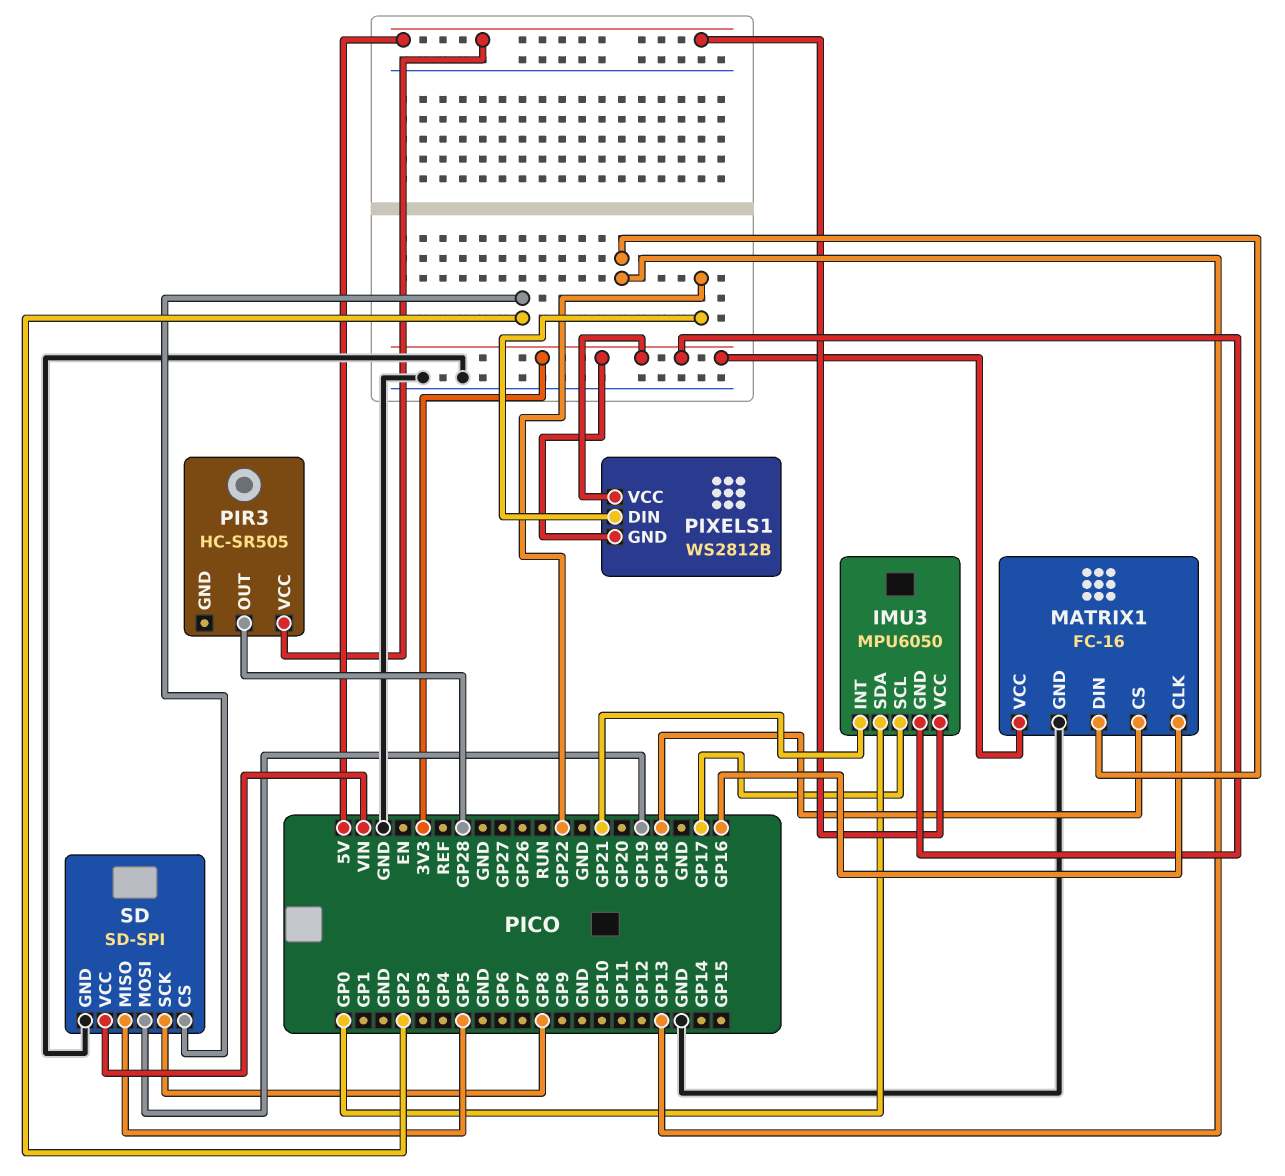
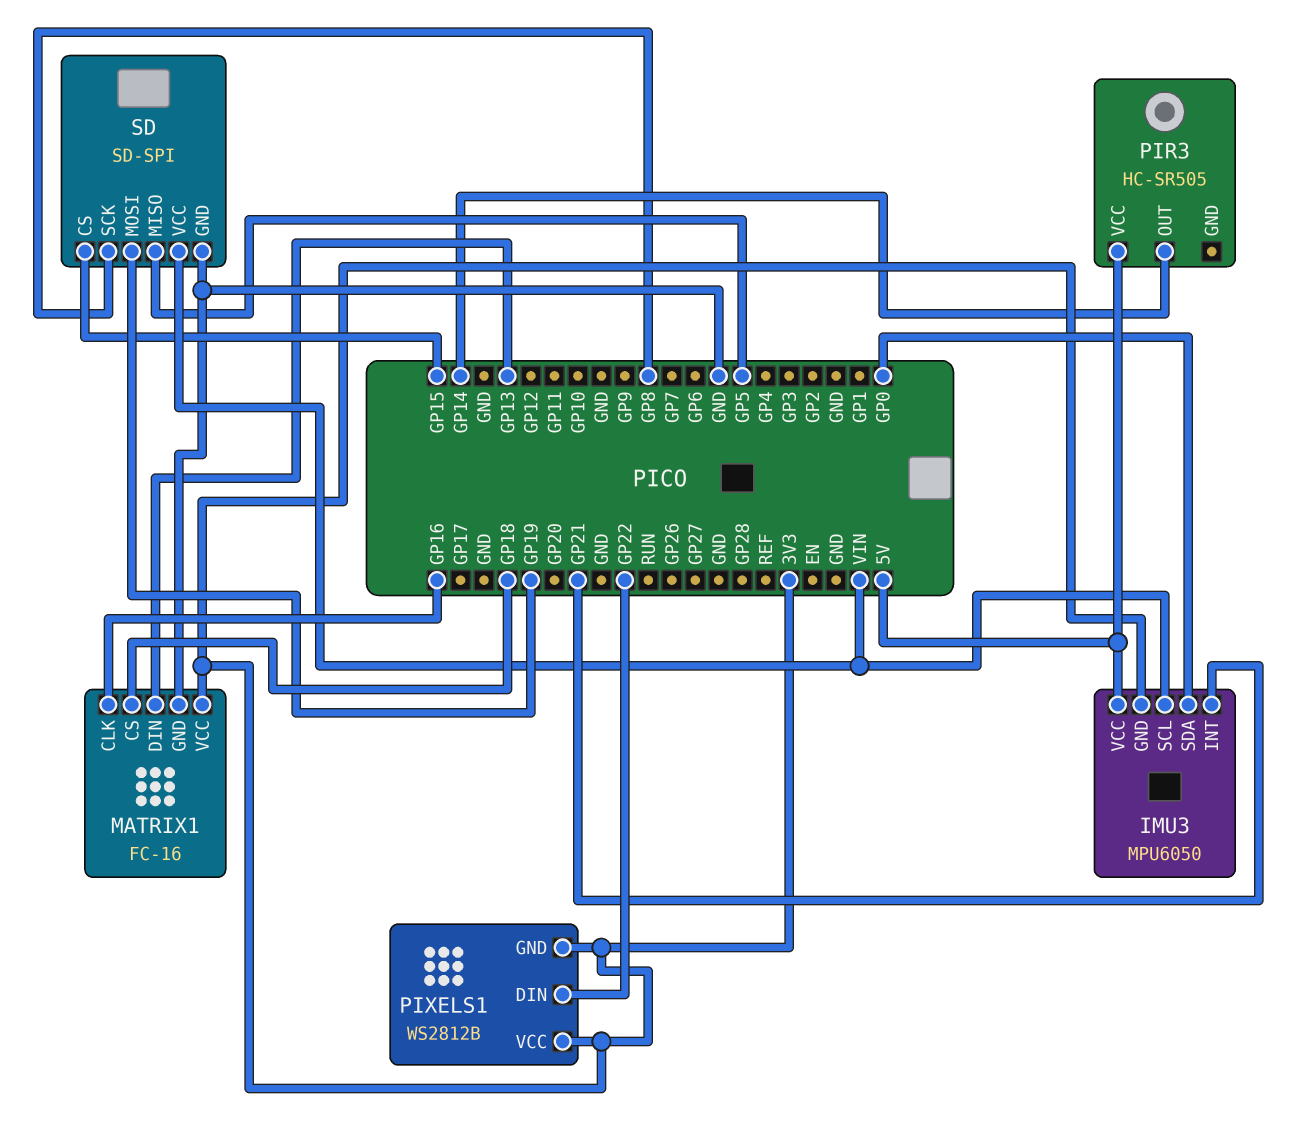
IMU3 pin SCL: GP17 -> VIN
PIR3 pin OUT: GP28 -> GP14
SD pin CS: GP2 -> GP15

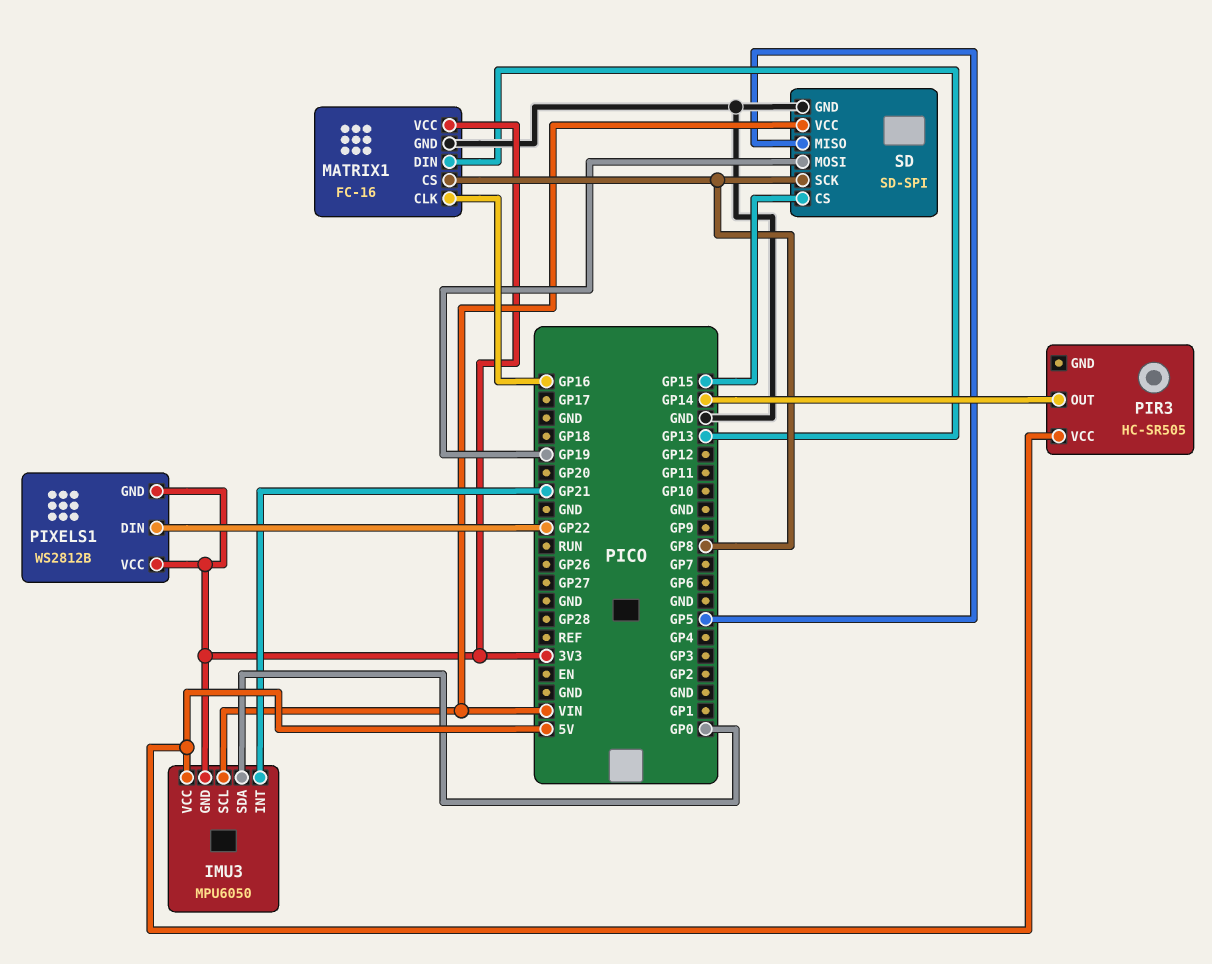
MATRIX1 pin CS: GP18 -> GP8

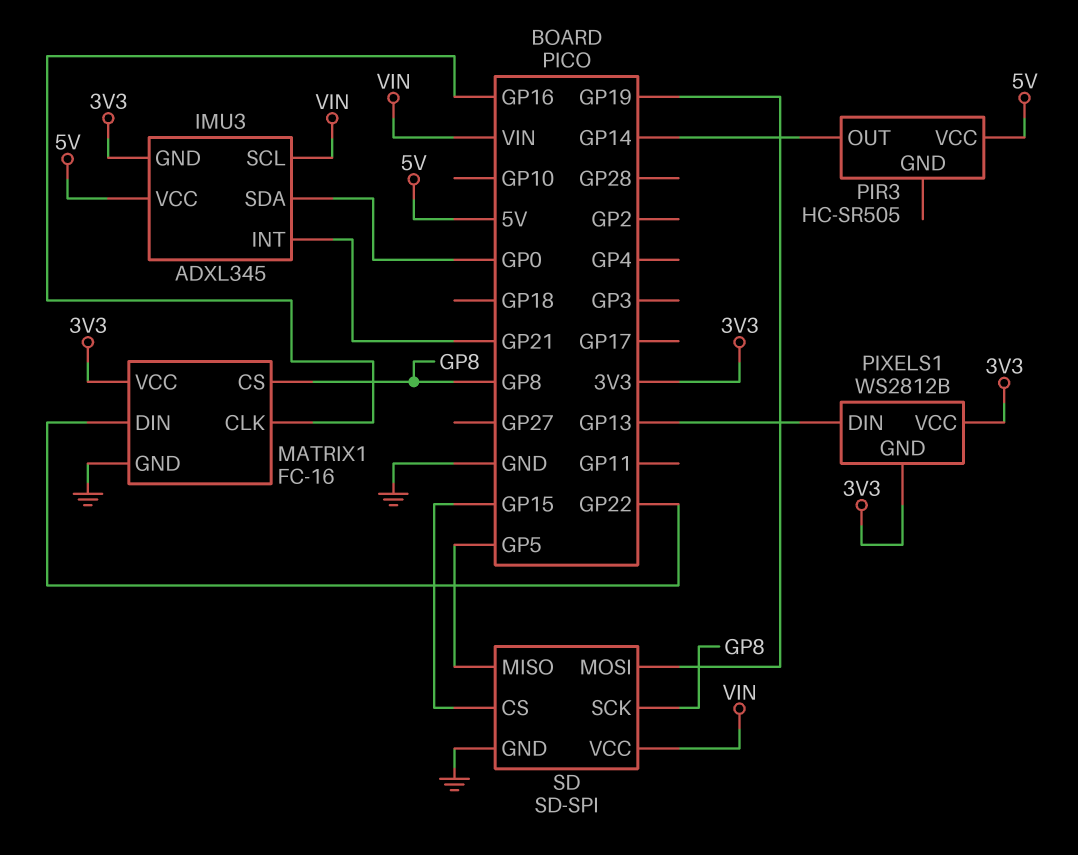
IMU3: MPU6050 -> ADXL345
MATRIX1 pin DIN: GP13 -> GP22
PIXELS1 pin DIN: GP22 -> GP13

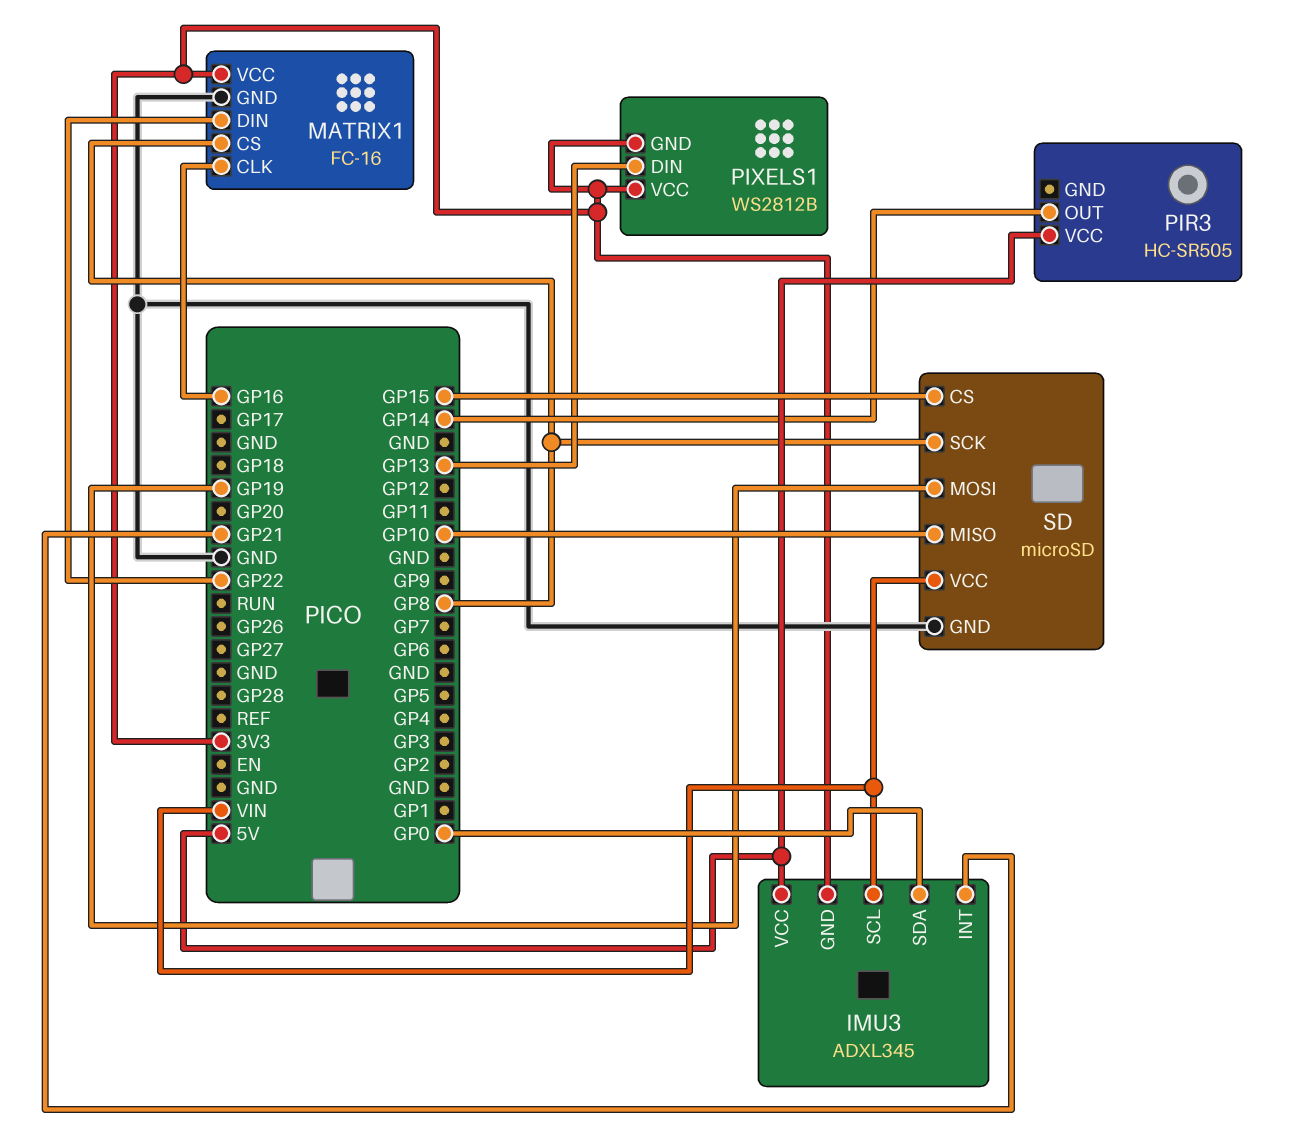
SD: SD-SPI -> microSD
SD pin MISO: GP5 -> GP10

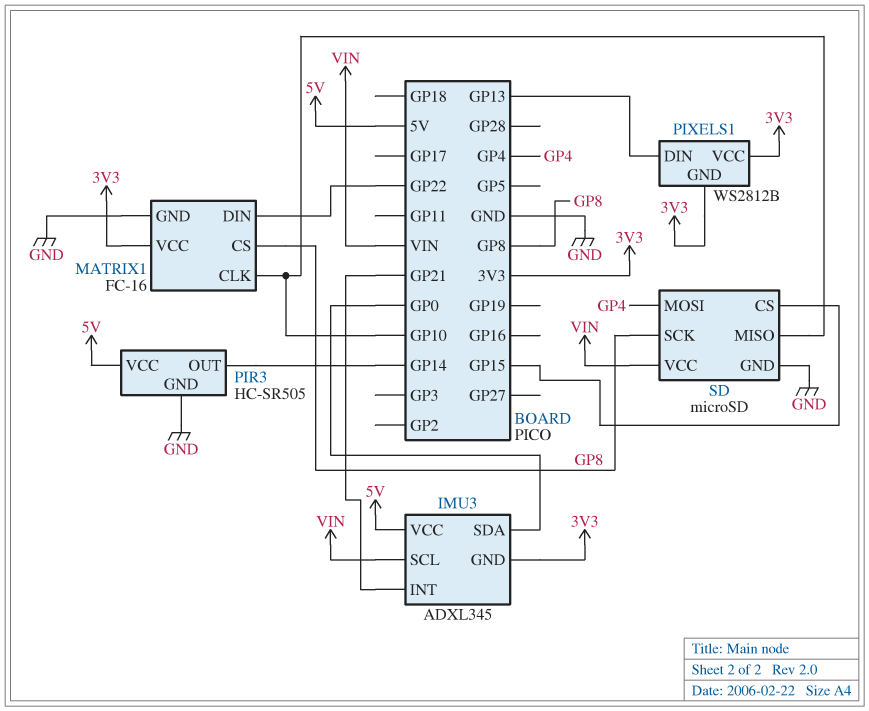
MATRIX1 pin CLK: GP16 -> GP10
PIR3 pin GND: none -> GND
SD pin MOSI: GP19 -> GP4

